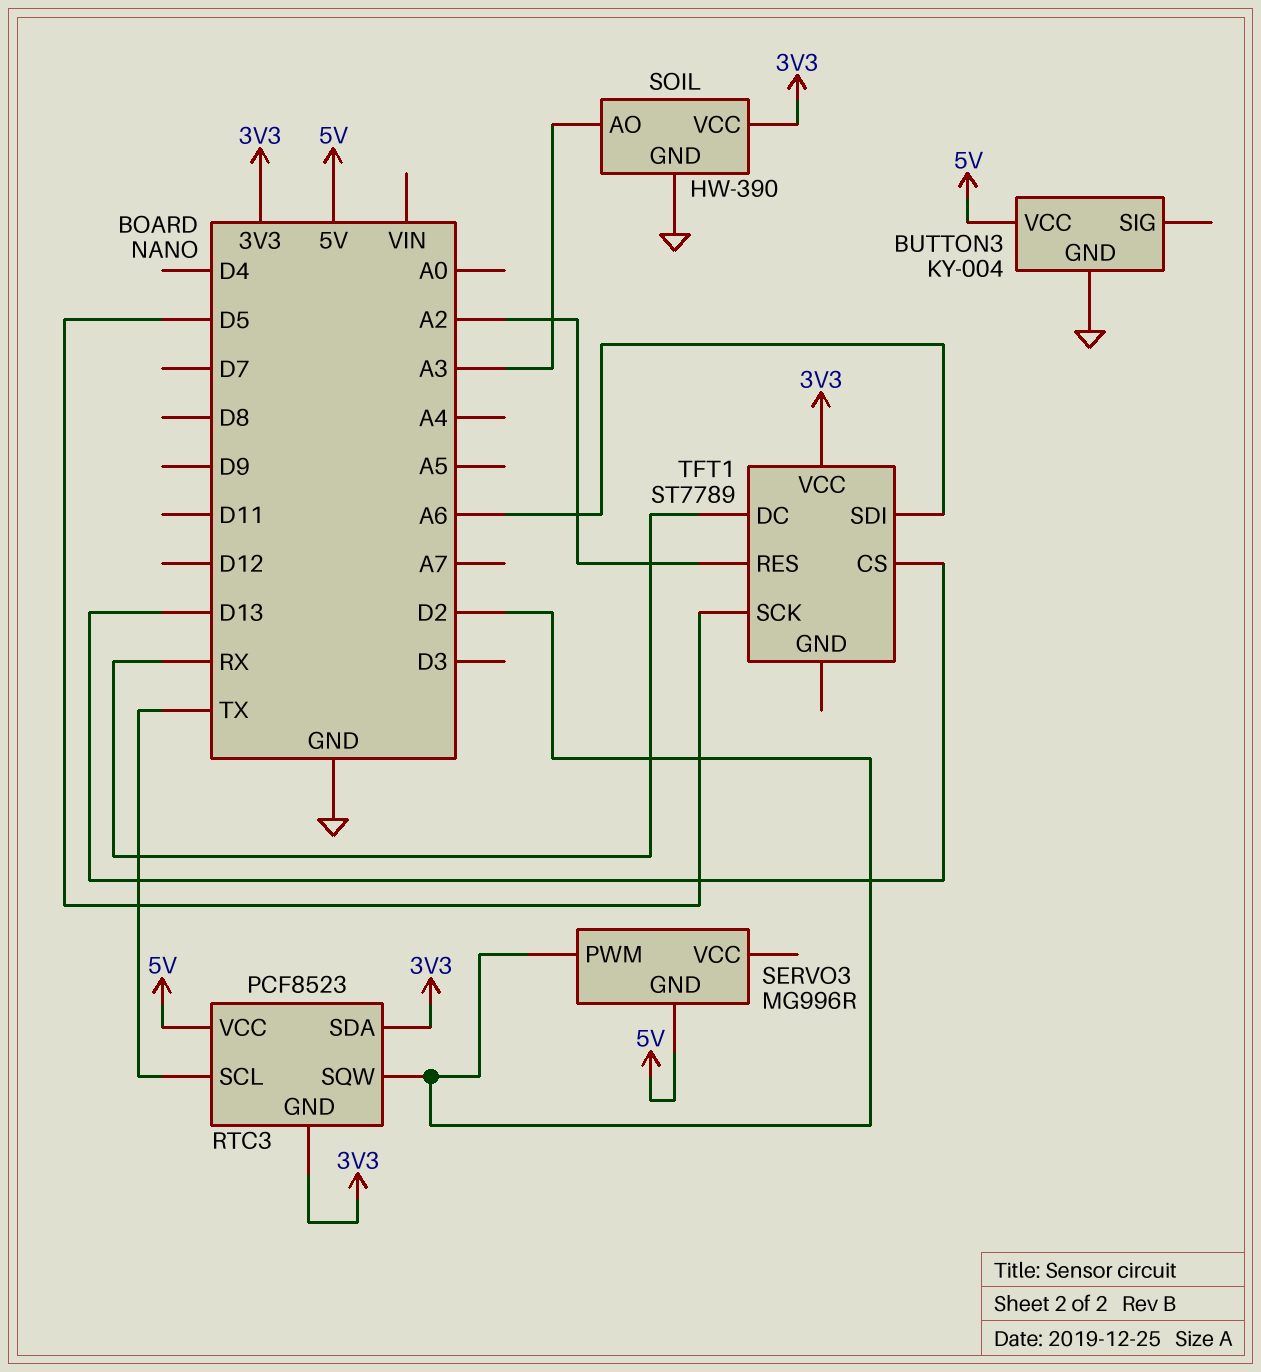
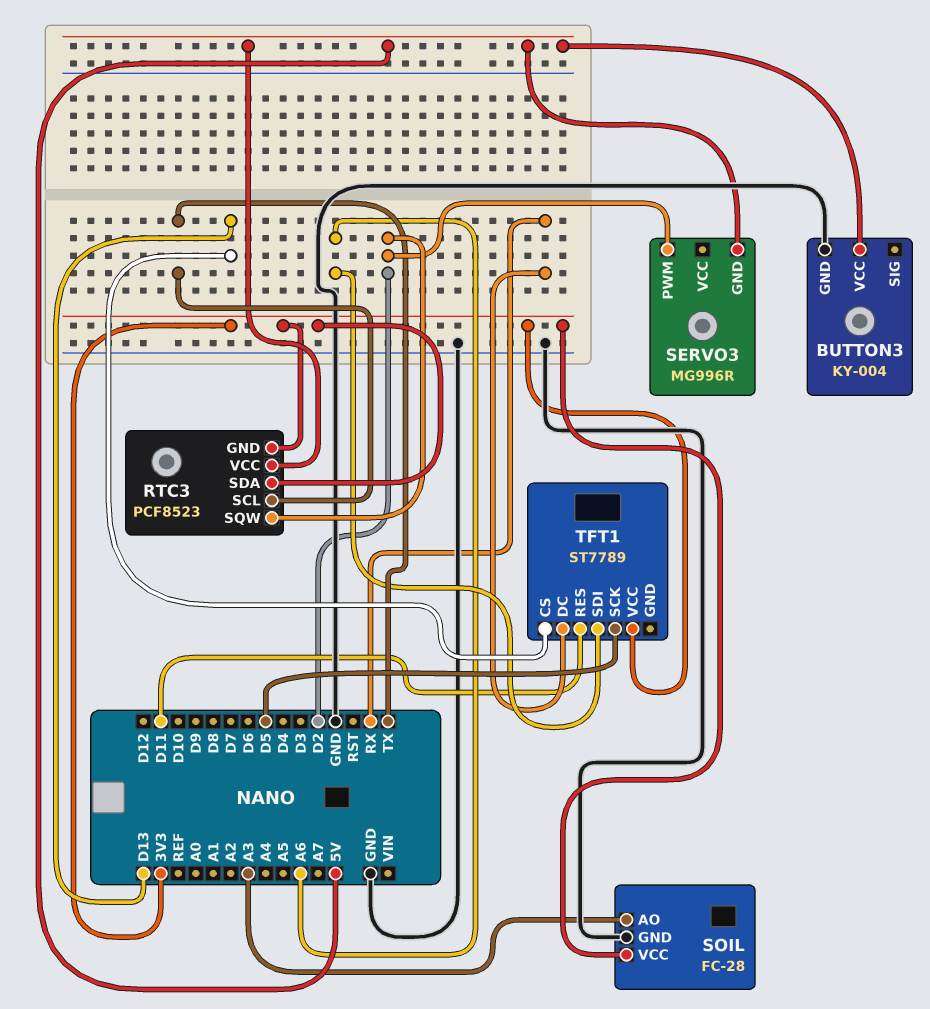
SOIL: HW-390 -> FC-28
TFT1 pin RES: A2 -> D11

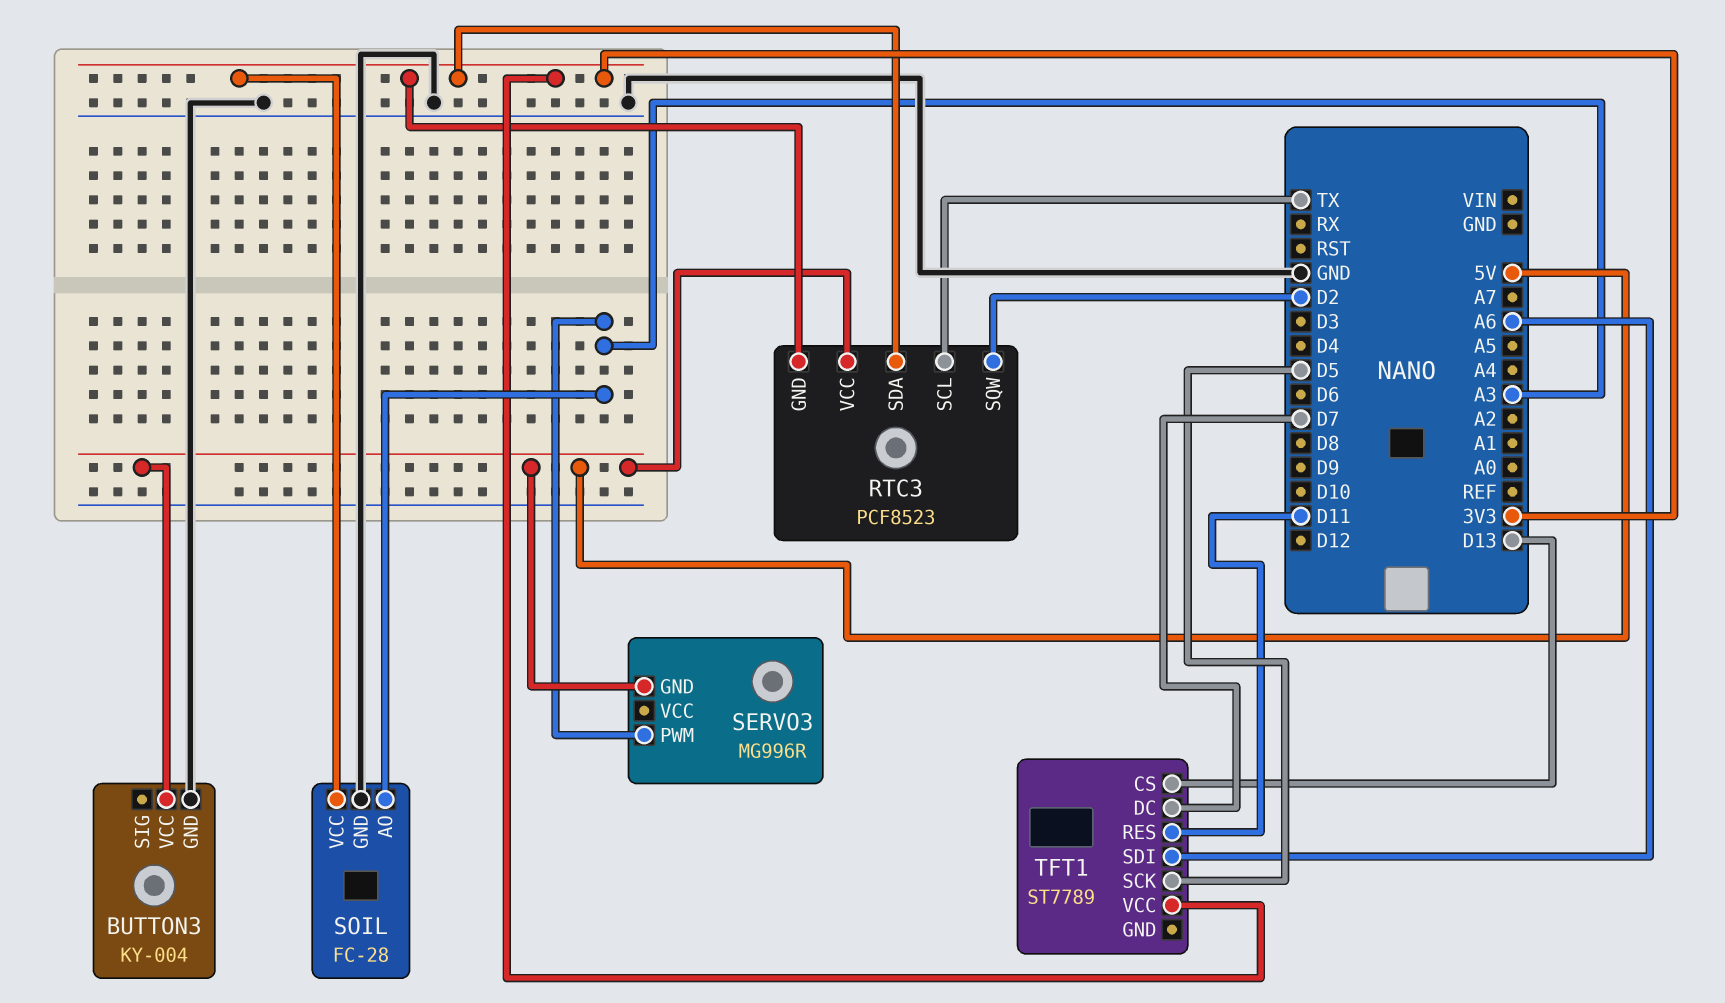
SERVO3 pin PWM: D2 -> A3
TFT1 pin DC: RX -> D7

